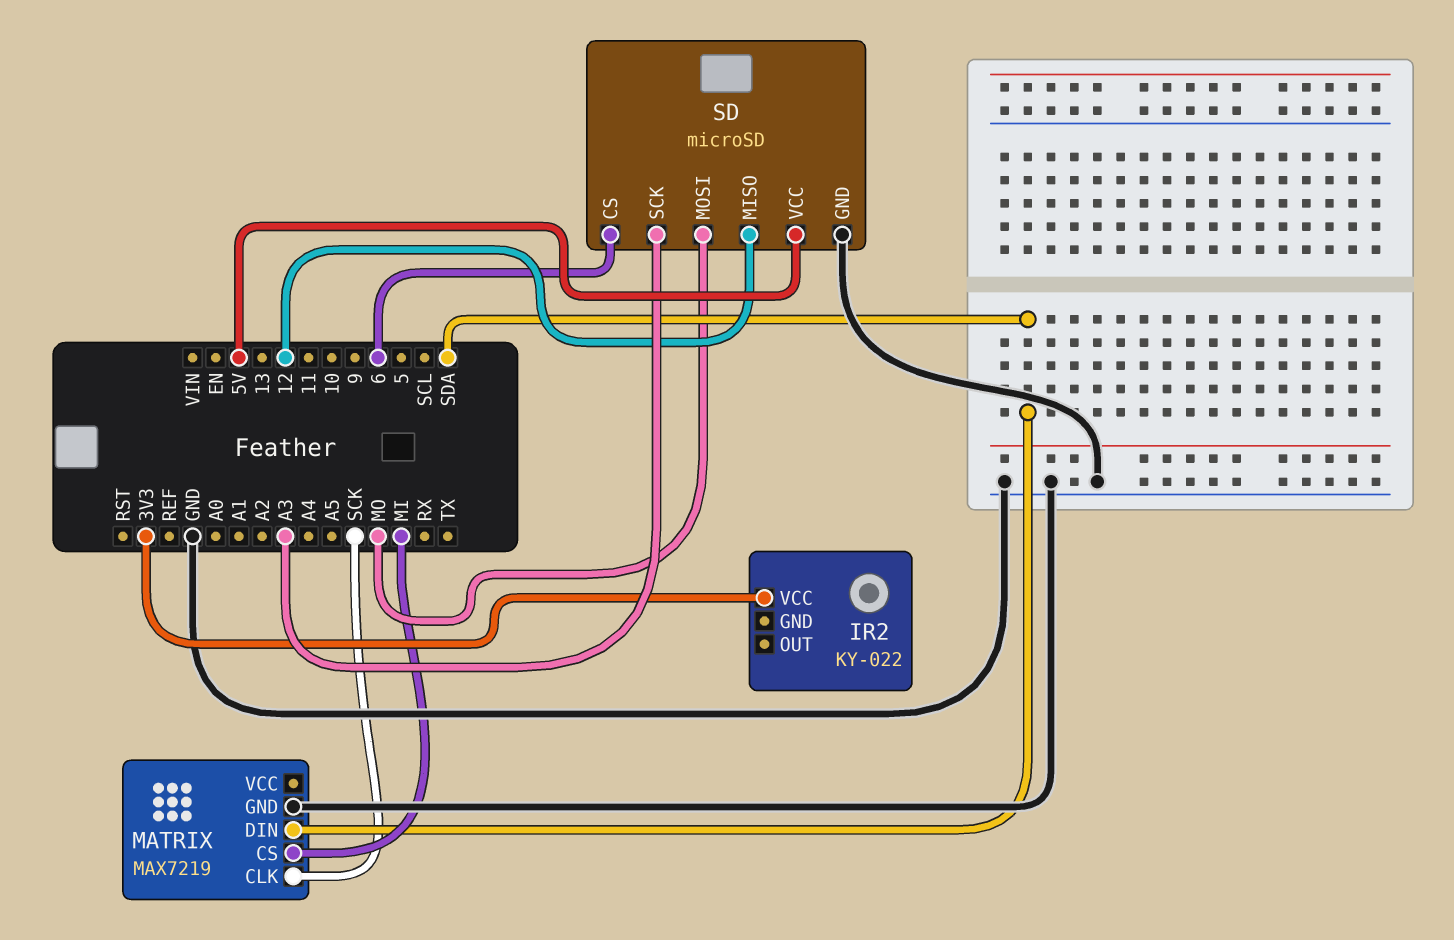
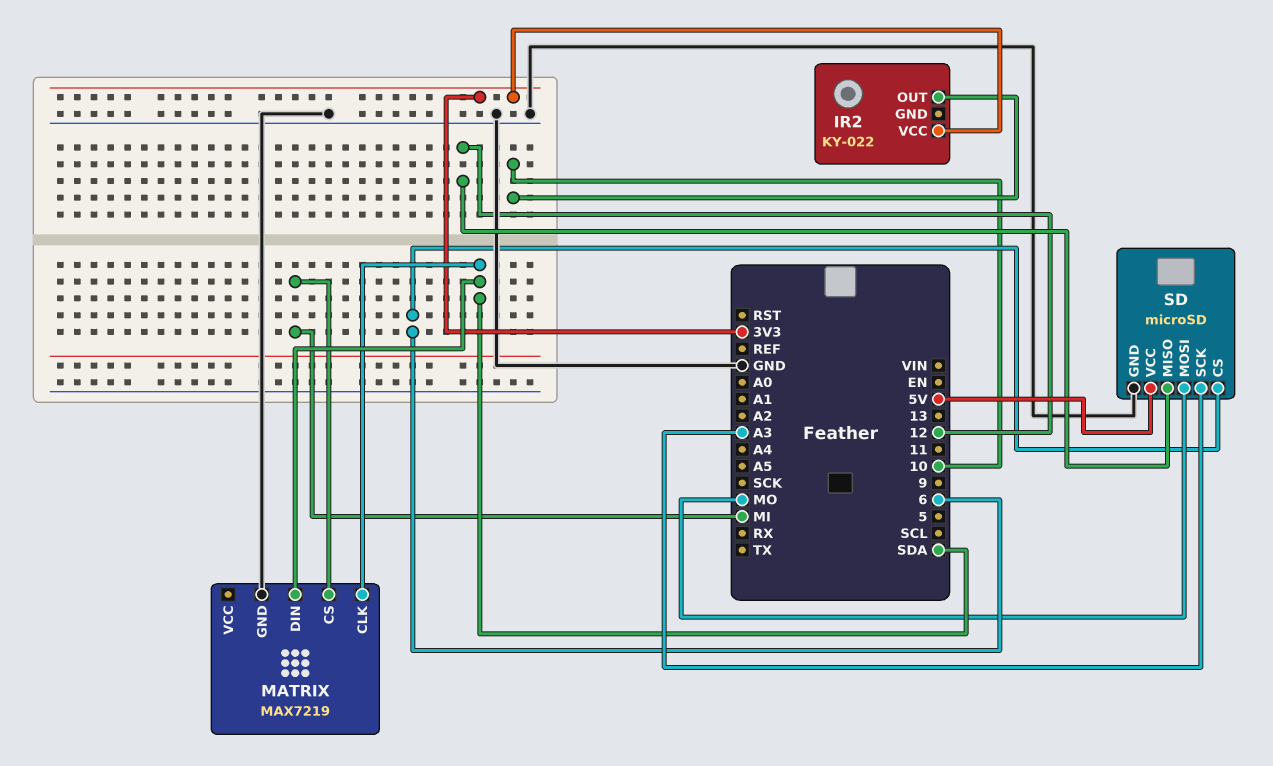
IR2 pin OUT: none -> 10
MATRIX pin CLK: SCK -> SDA

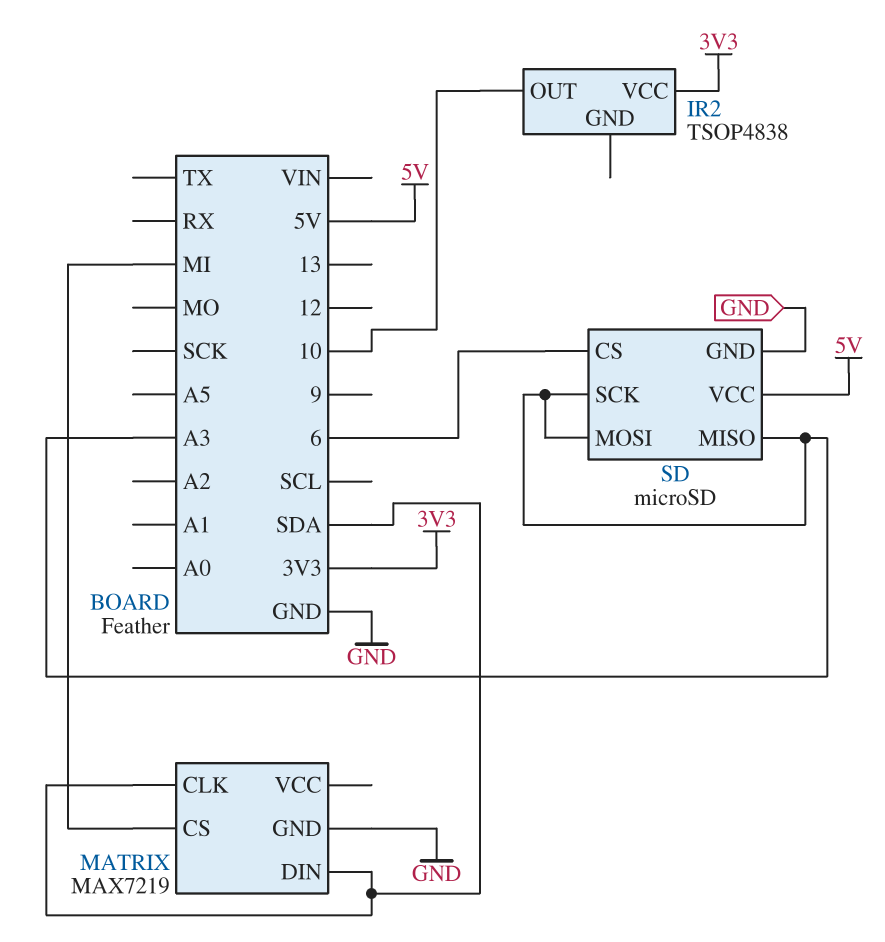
IR2: KY-022 -> TSOP4838
SD pin MISO: 12 -> A3
SD pin MOSI: MO -> A3

